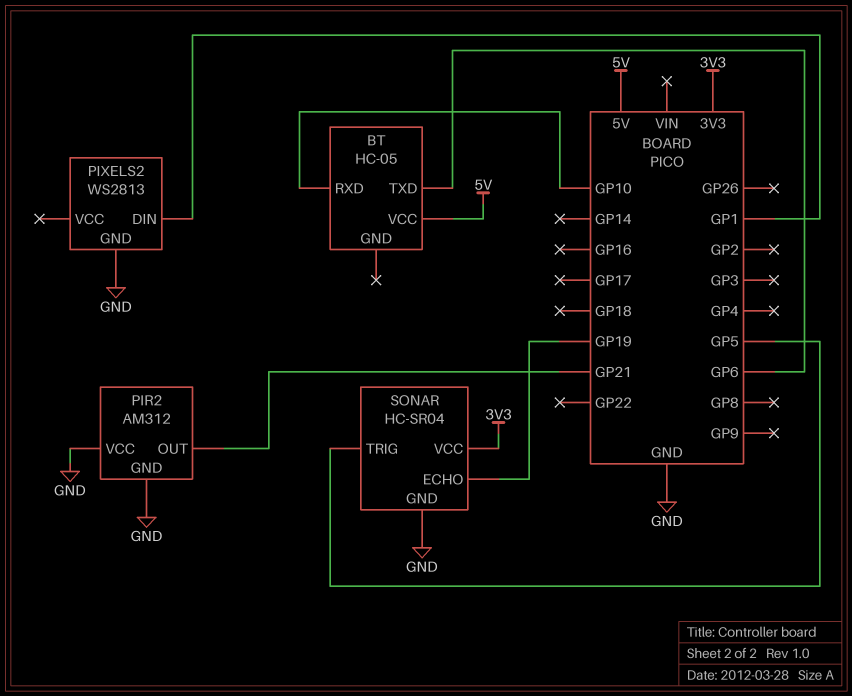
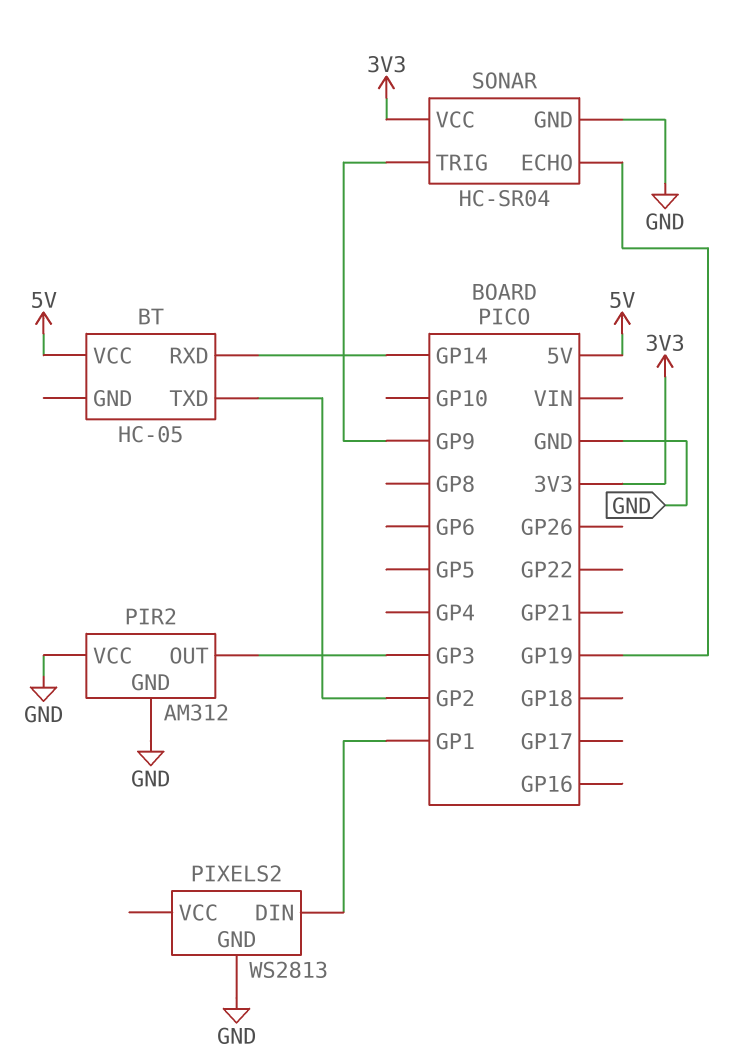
BT pin RXD: GP10 -> GP14
BT pin TXD: GP6 -> GP2
PIR2 pin OUT: GP21 -> GP3
SONAR pin TRIG: GP5 -> GP9

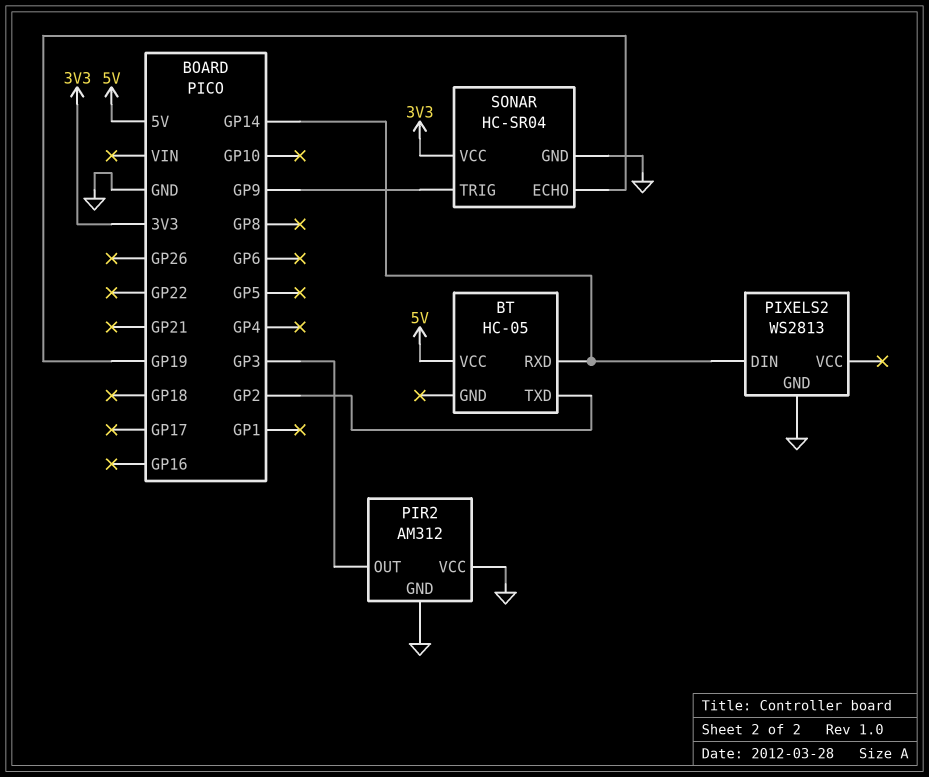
PIXELS2 pin DIN: GP1 -> GP14

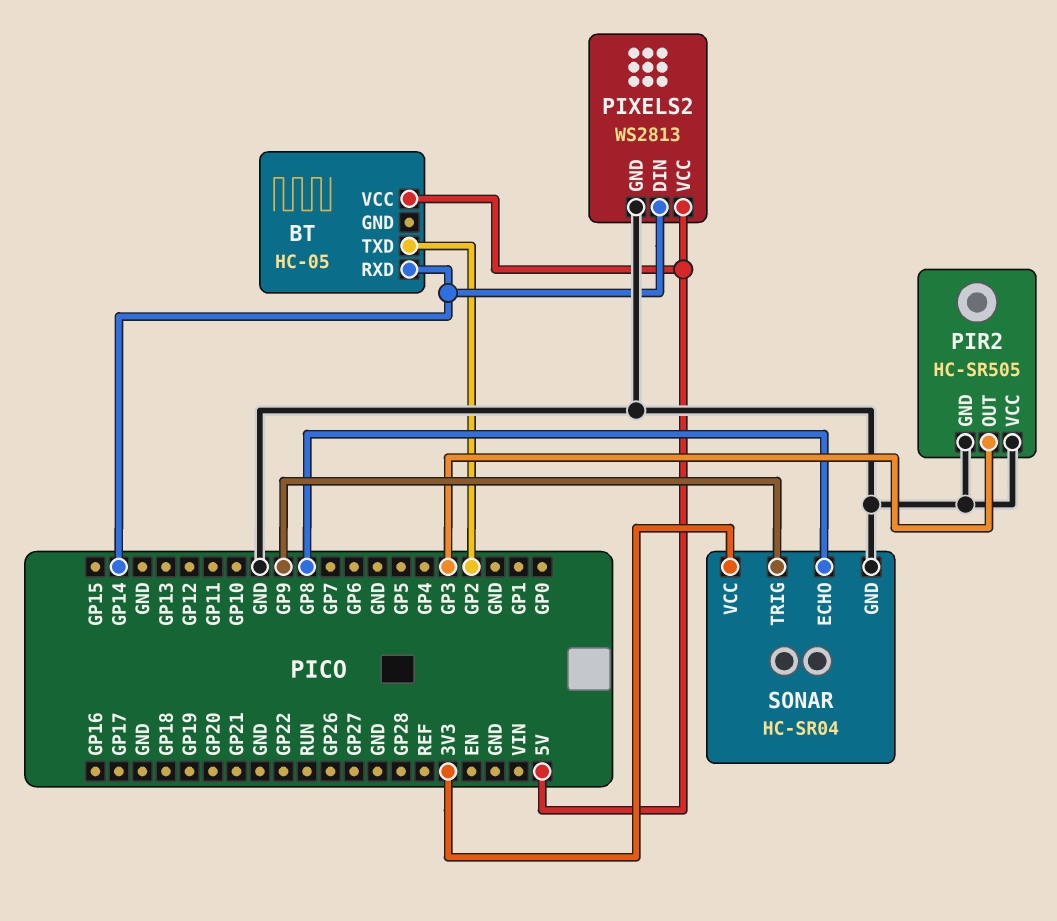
PIR2: AM312 -> HC-SR505
PIXELS2 pin VCC: none -> 5V
SONAR pin ECHO: GP19 -> GP8

